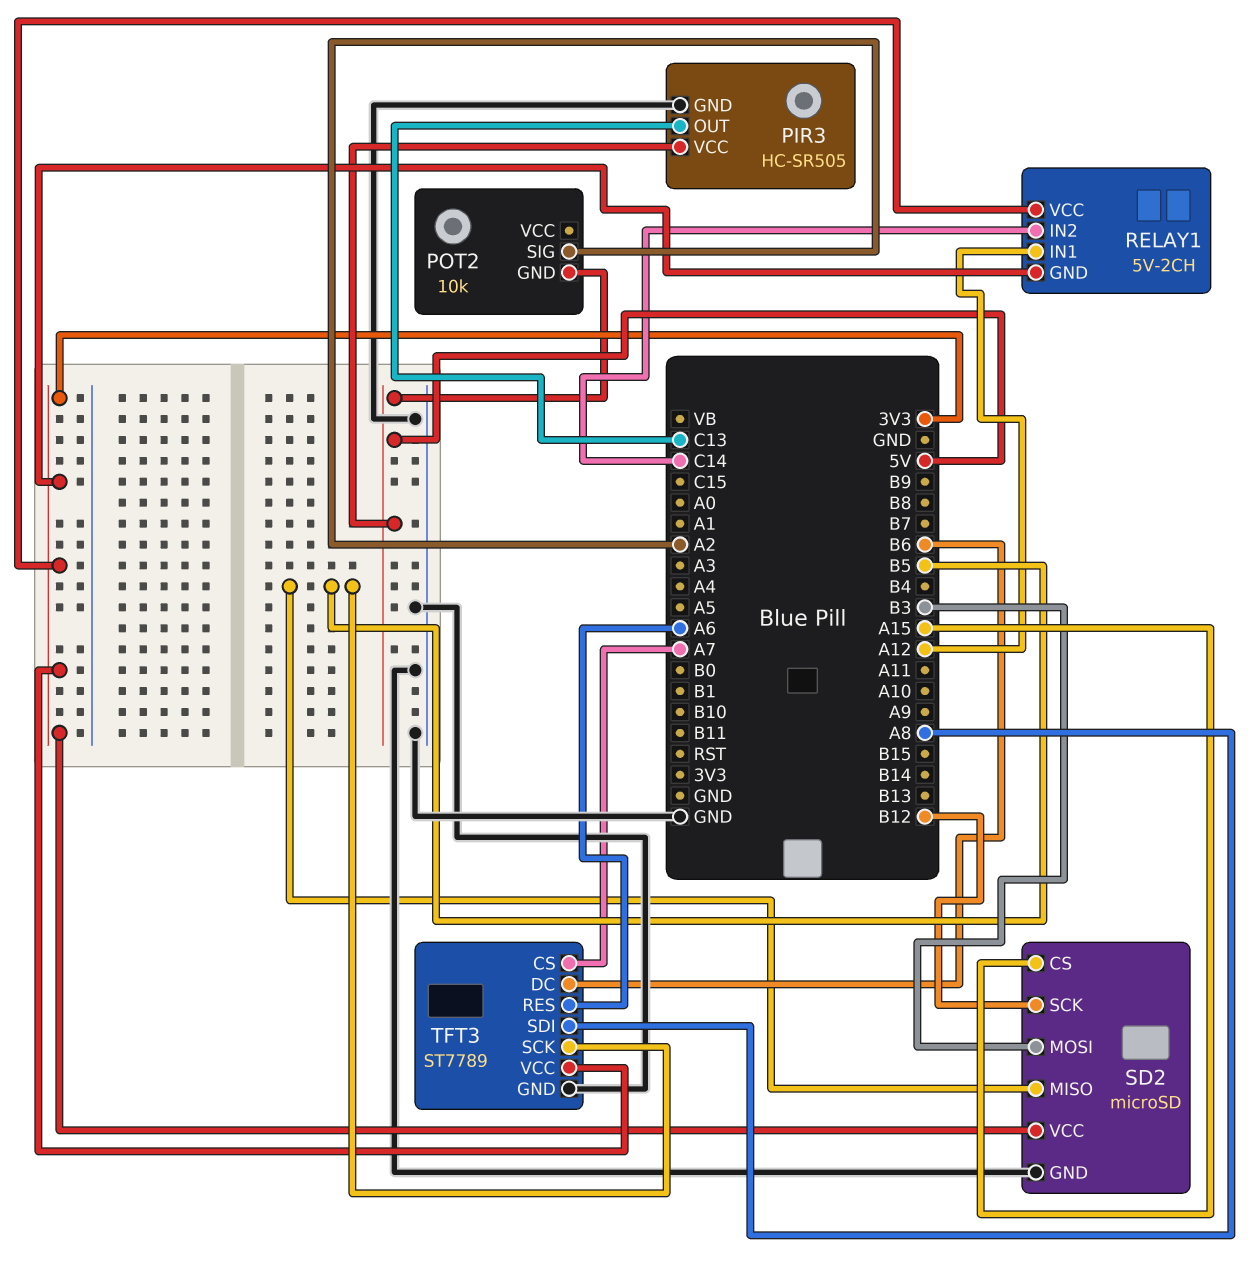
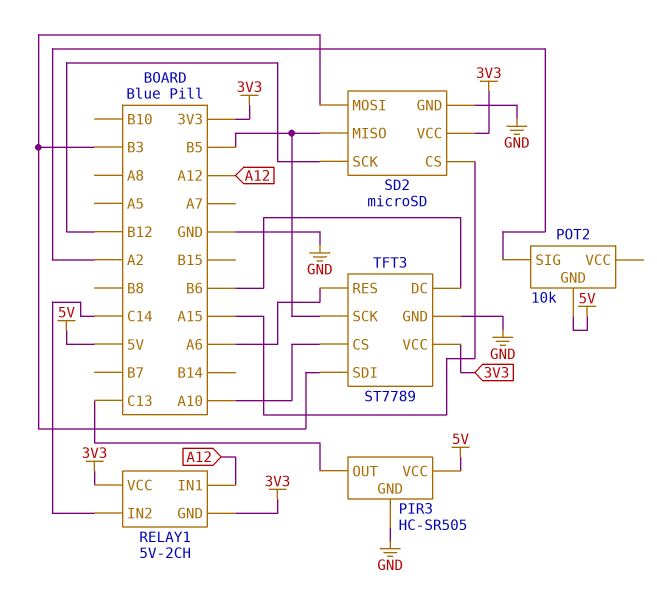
TFT3 pin CS: A7 -> A10
TFT3 pin SDI: A8 -> B3

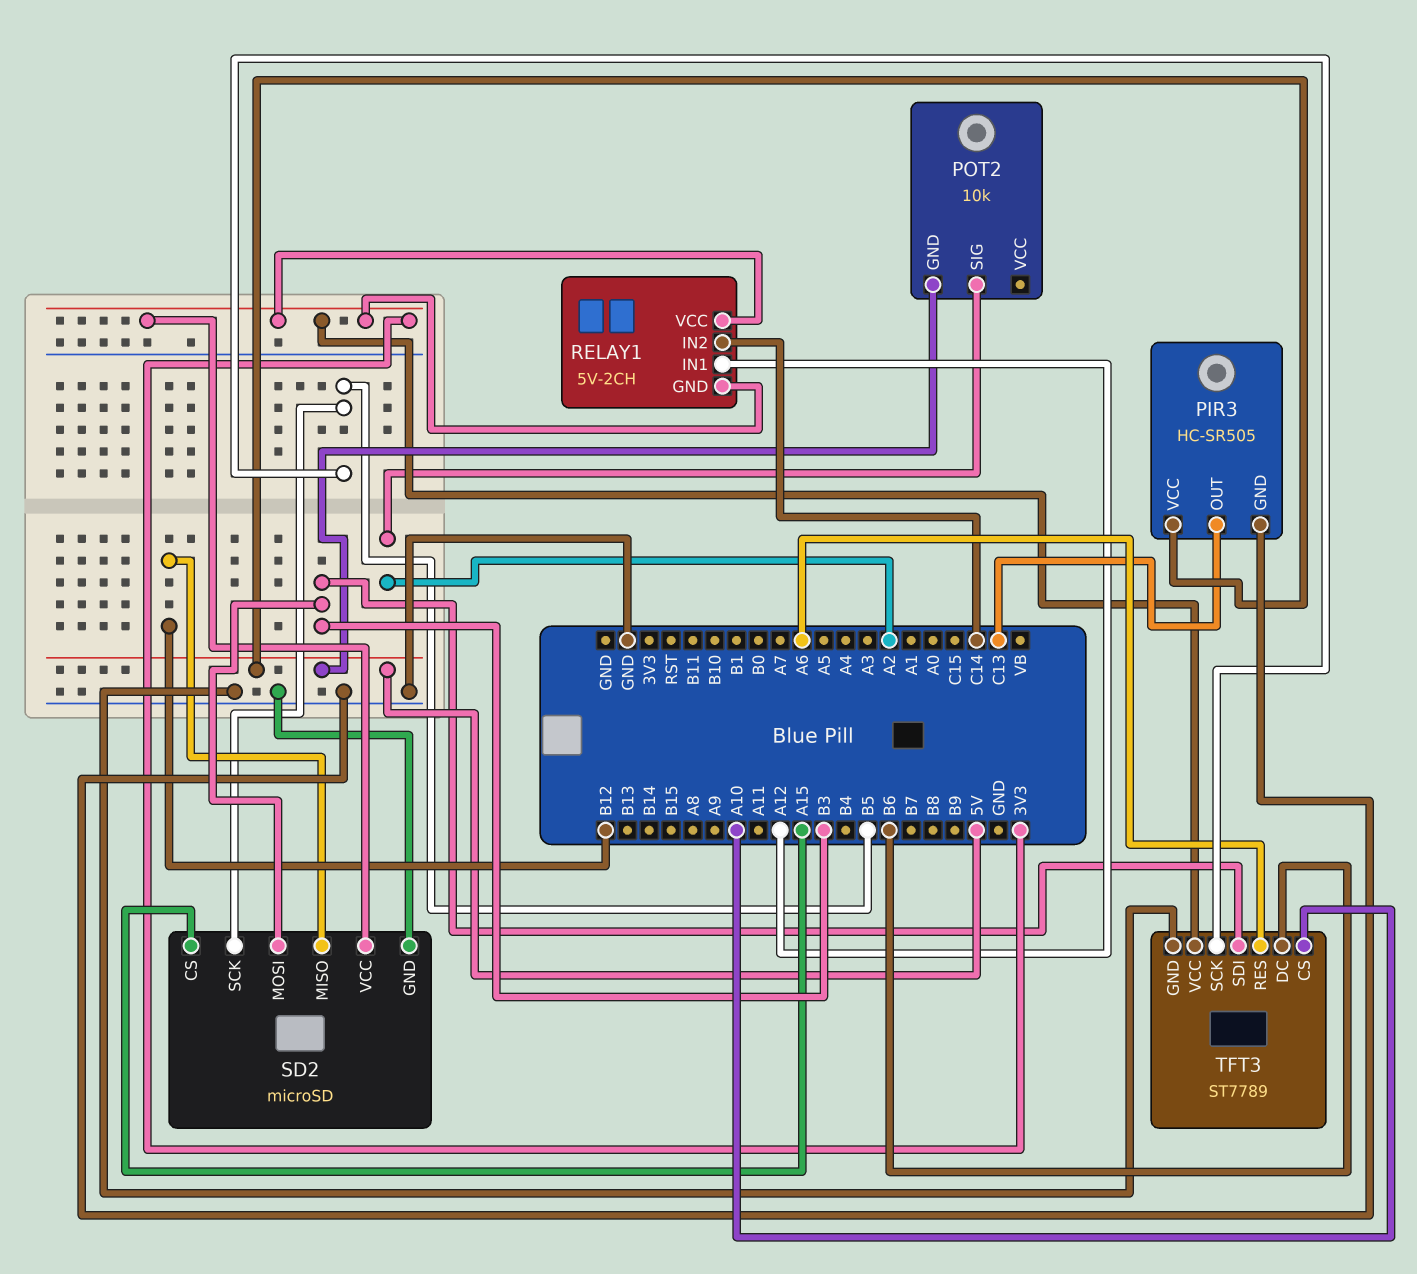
SD2 pin MISO: B5 -> B12
SD2 pin SCK: B12 -> B5

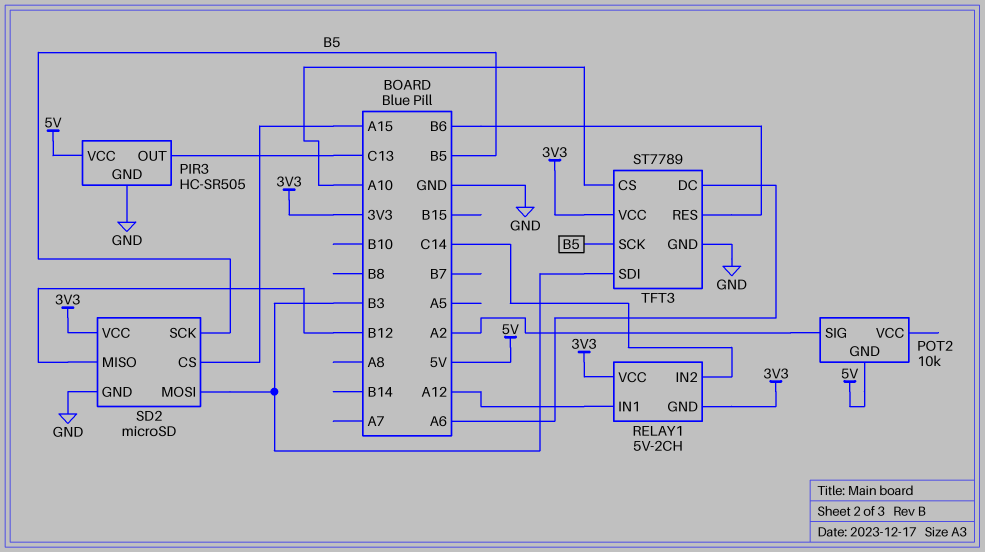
TFT3 pin DC: B6 -> A6
TFT3 pin RES: A6 -> B6

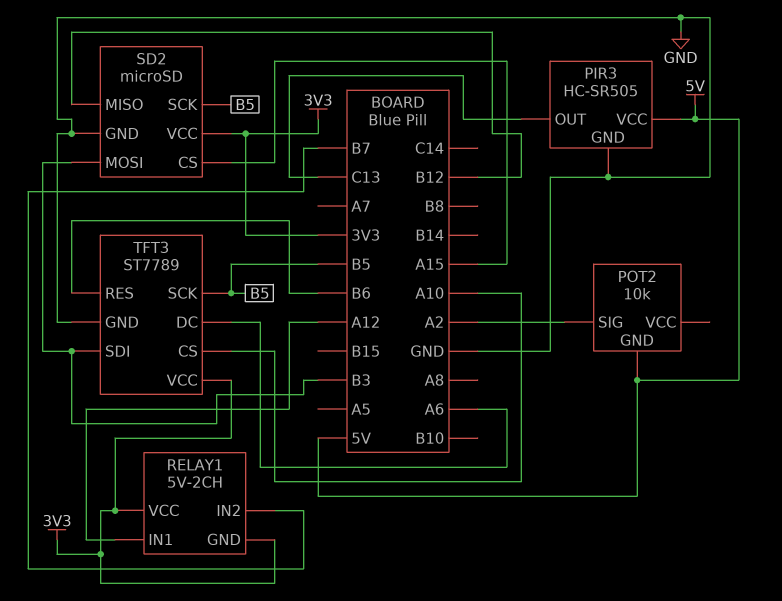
RELAY1 pin IN2: C14 -> B7

